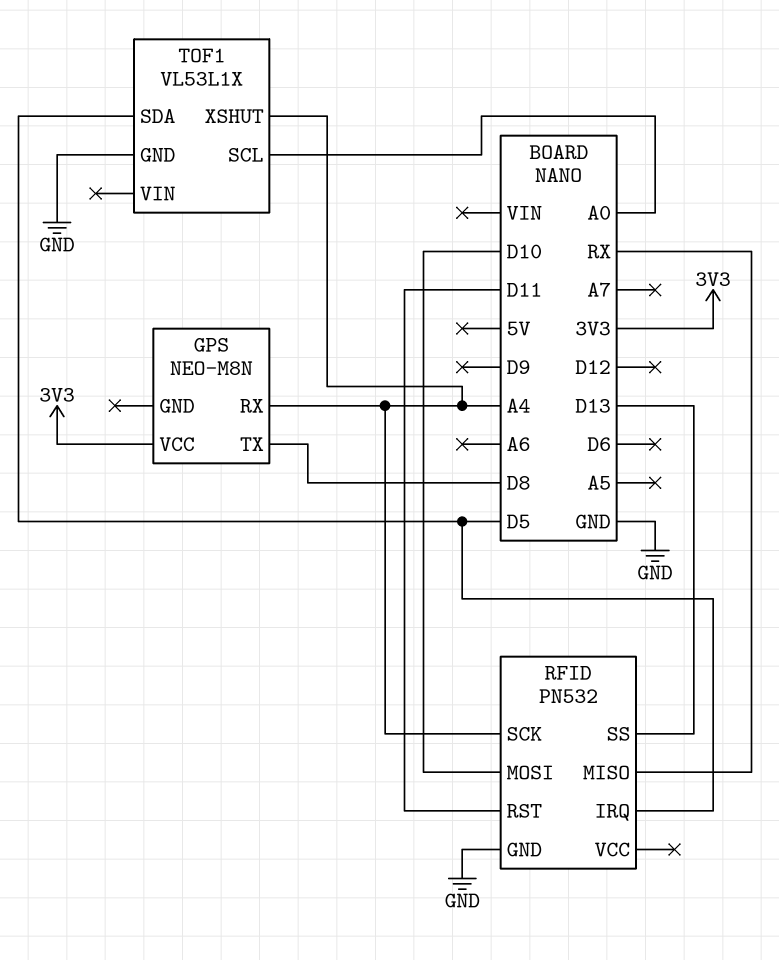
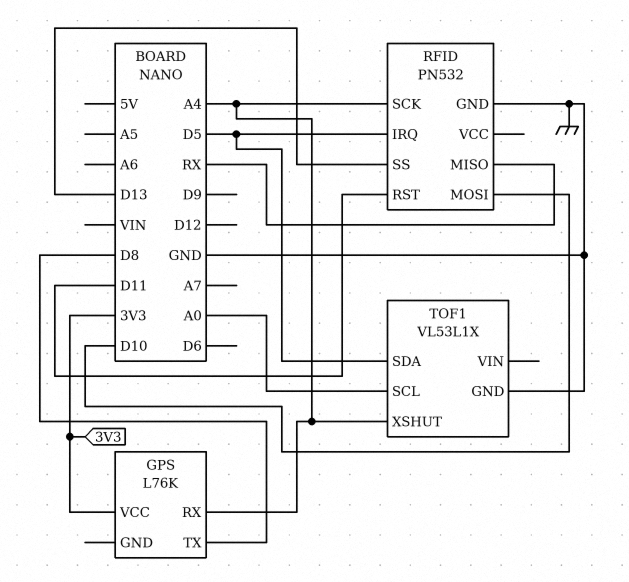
GPS: NEO-M8N -> L76K

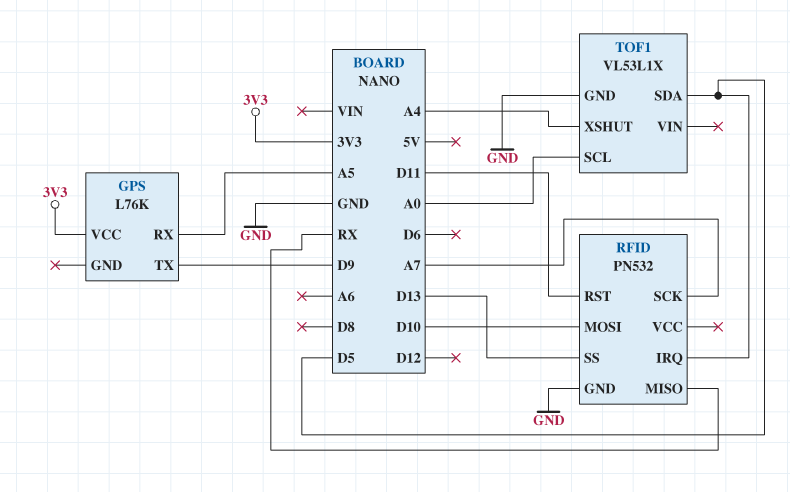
GPS pin RX: A4 -> A5
GPS pin TX: D8 -> D9
RFID pin SCK: A4 -> A7

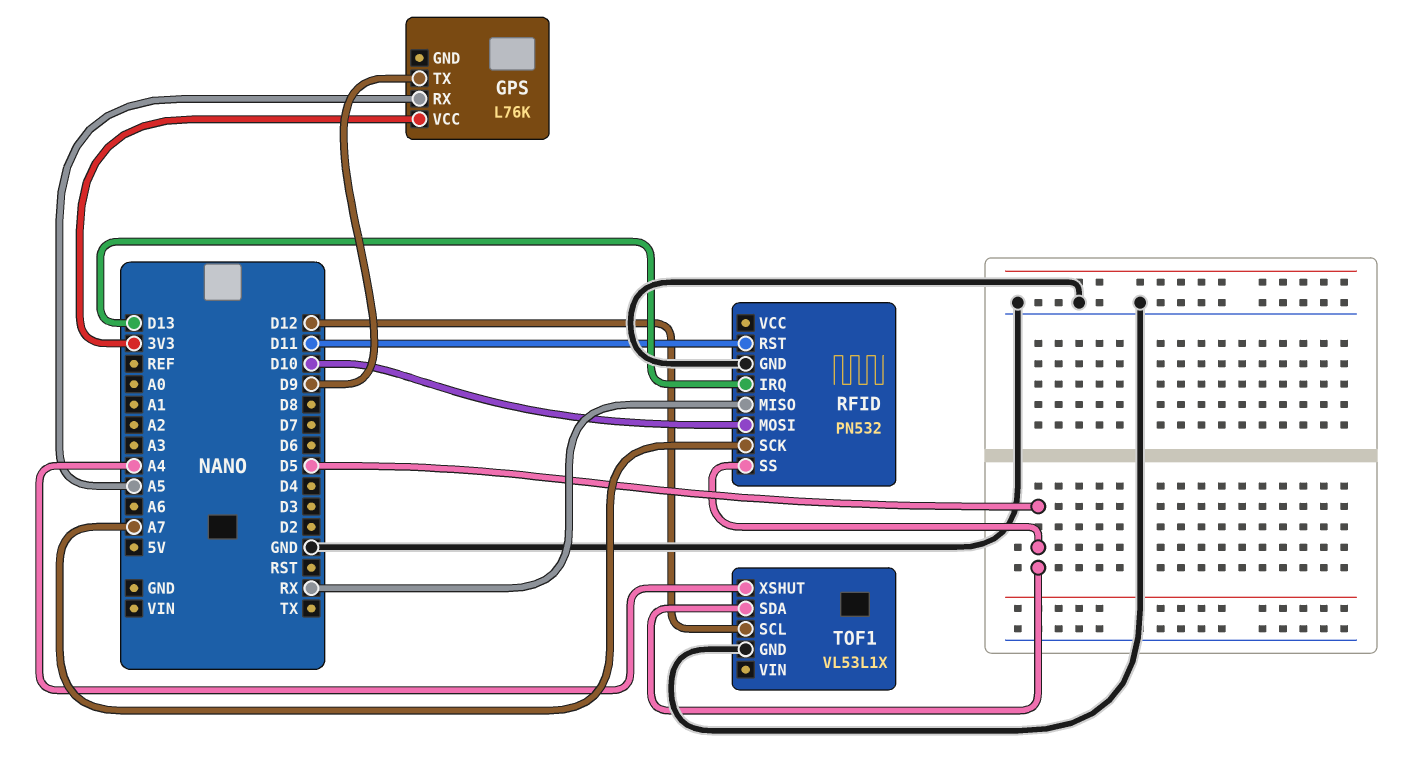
RFID pin IRQ: D5 -> D13
RFID pin SS: D13 -> D5
TOF1 pin SCL: A0 -> D12

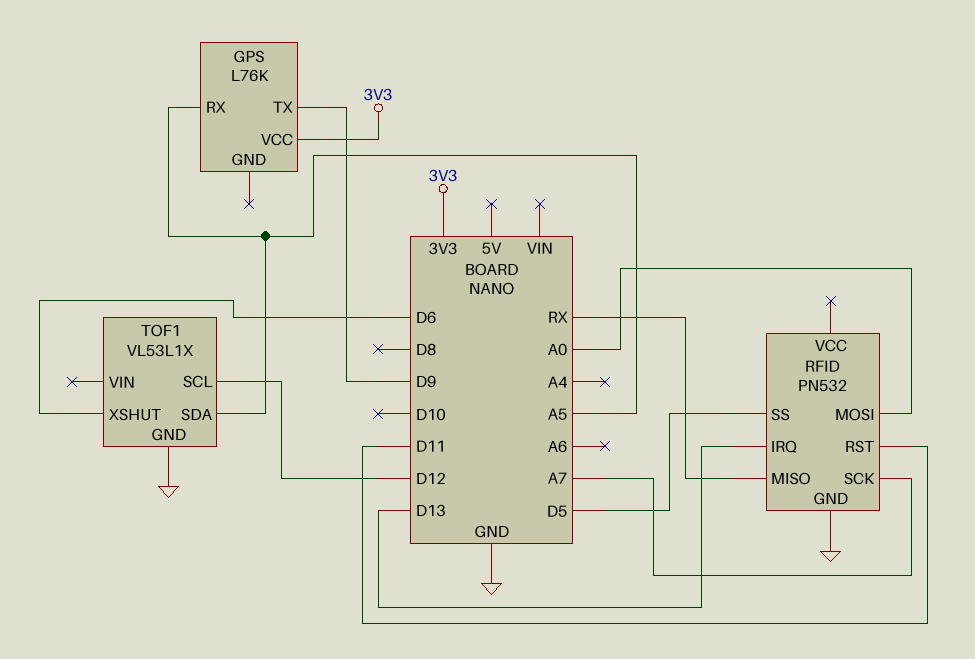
RFID pin MOSI: D10 -> A0
TOF1 pin SDA: D5 -> A5
TOF1 pin XSHUT: A4 -> D6

